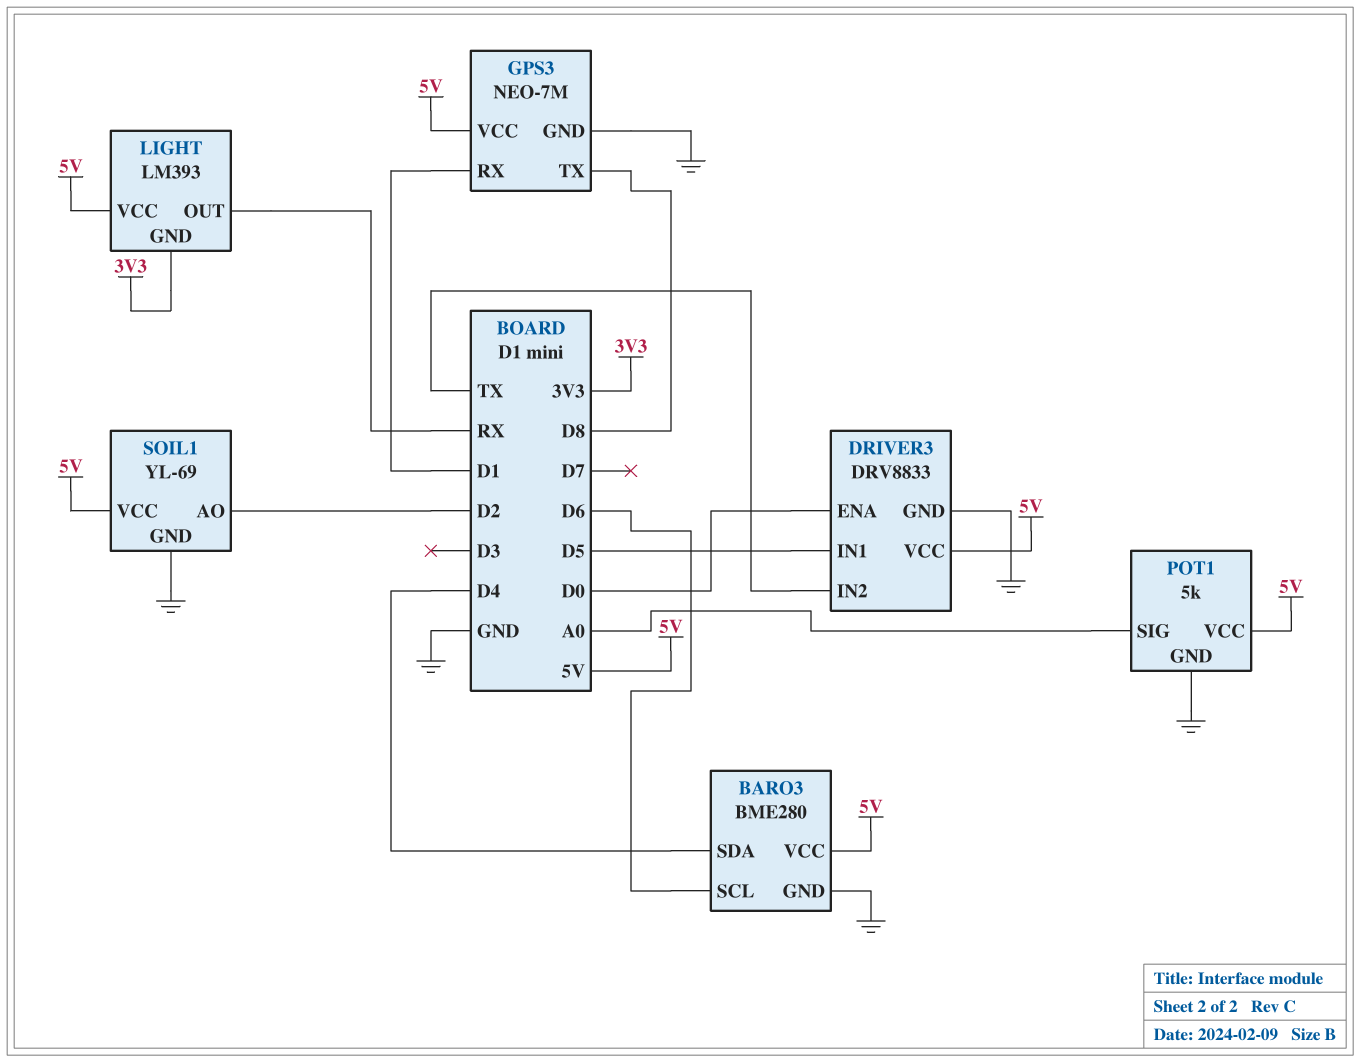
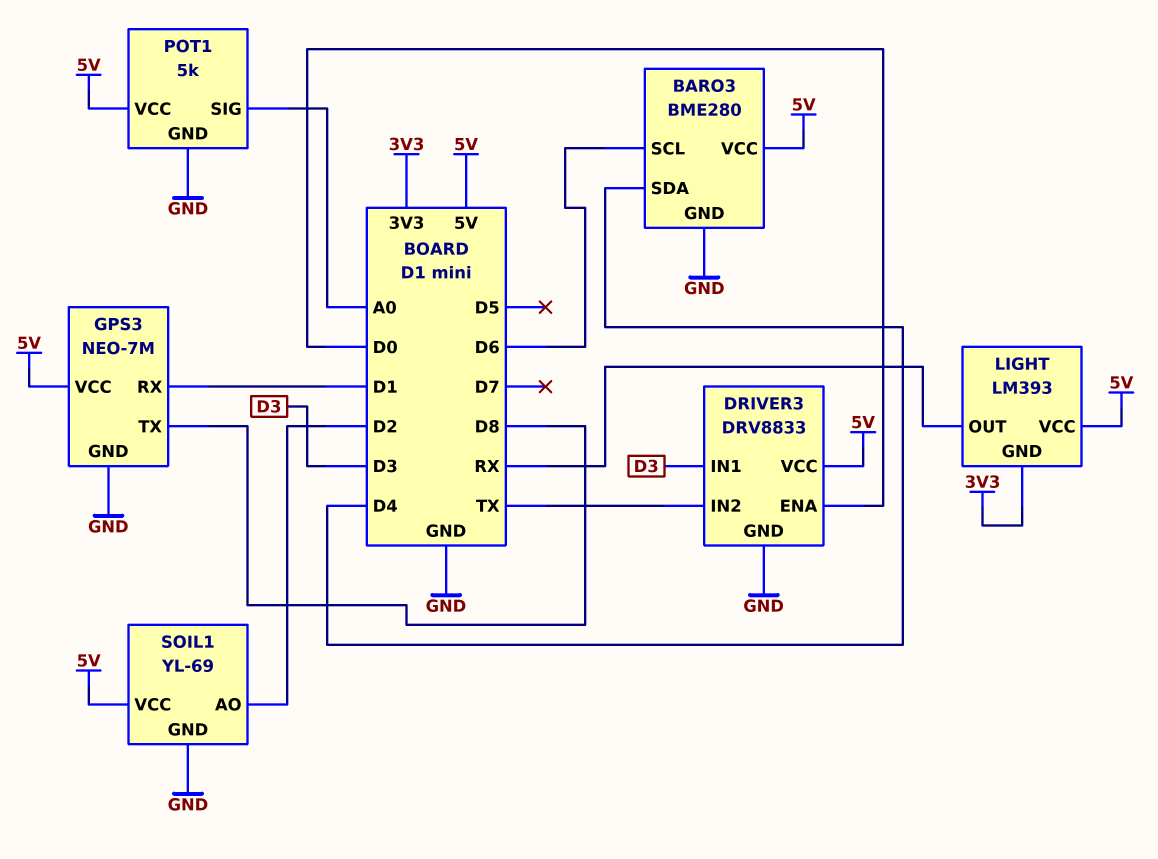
DRIVER3 pin IN1: D5 -> D3

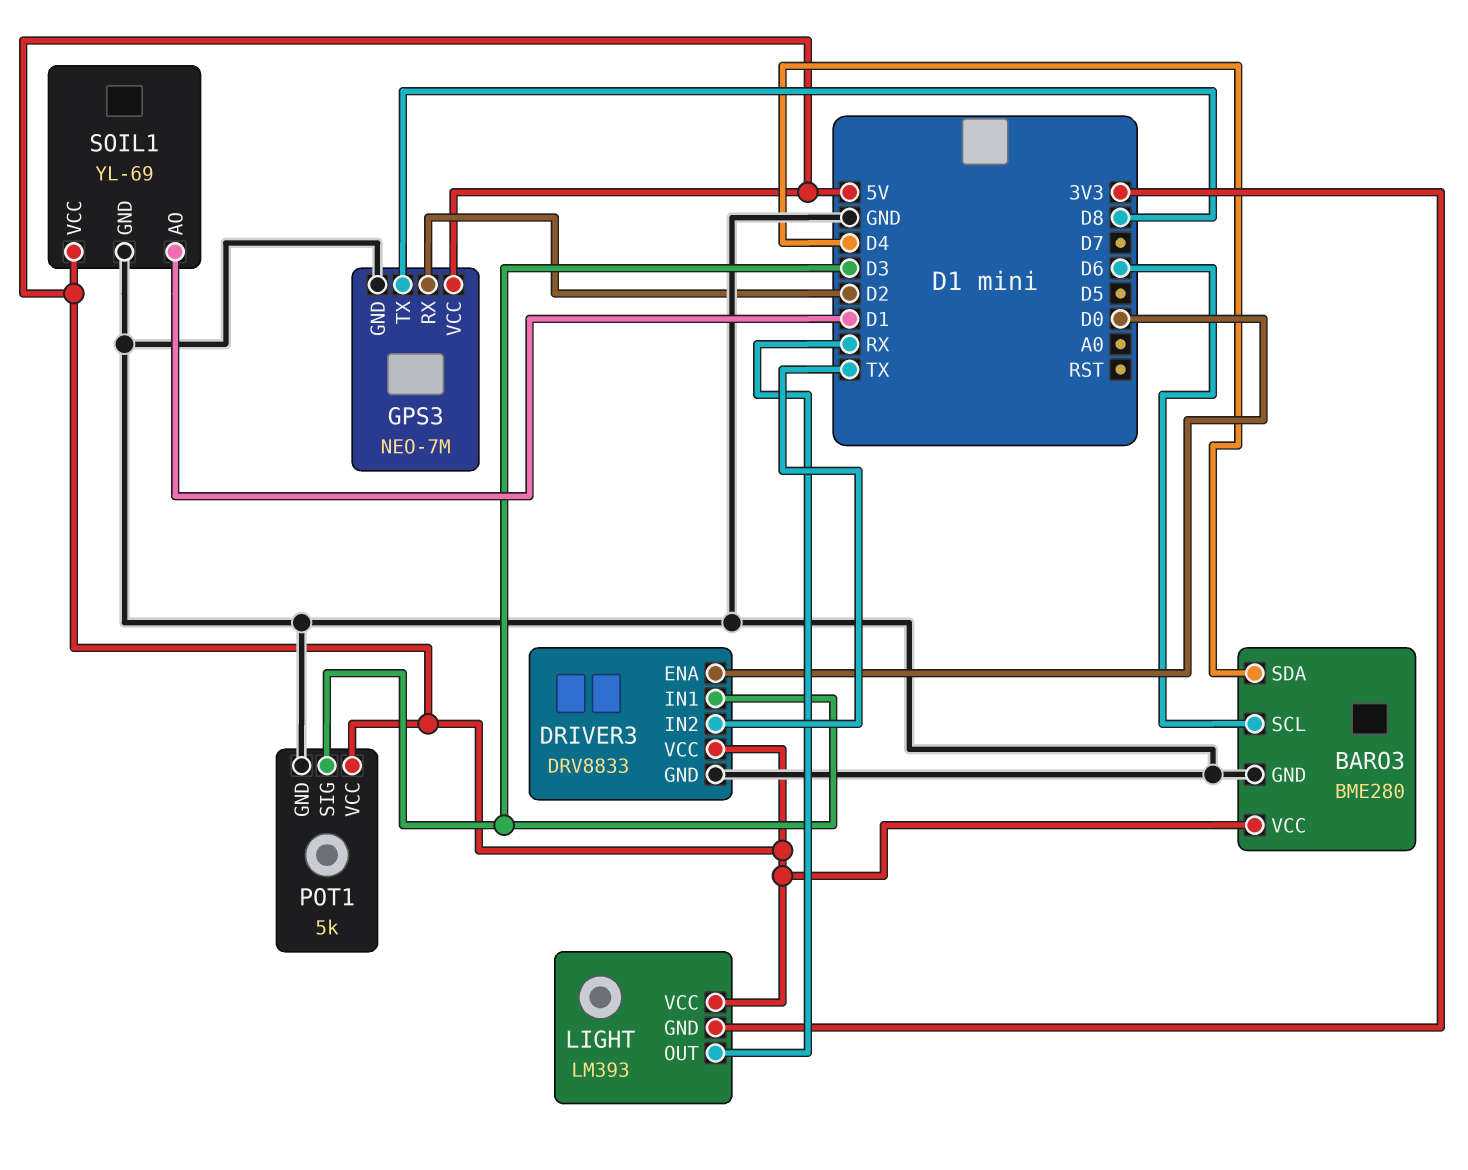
GPS3 pin RX: D1 -> D2
POT1 pin SIG: A0 -> D3
SOIL1 pin AO: D2 -> D1

